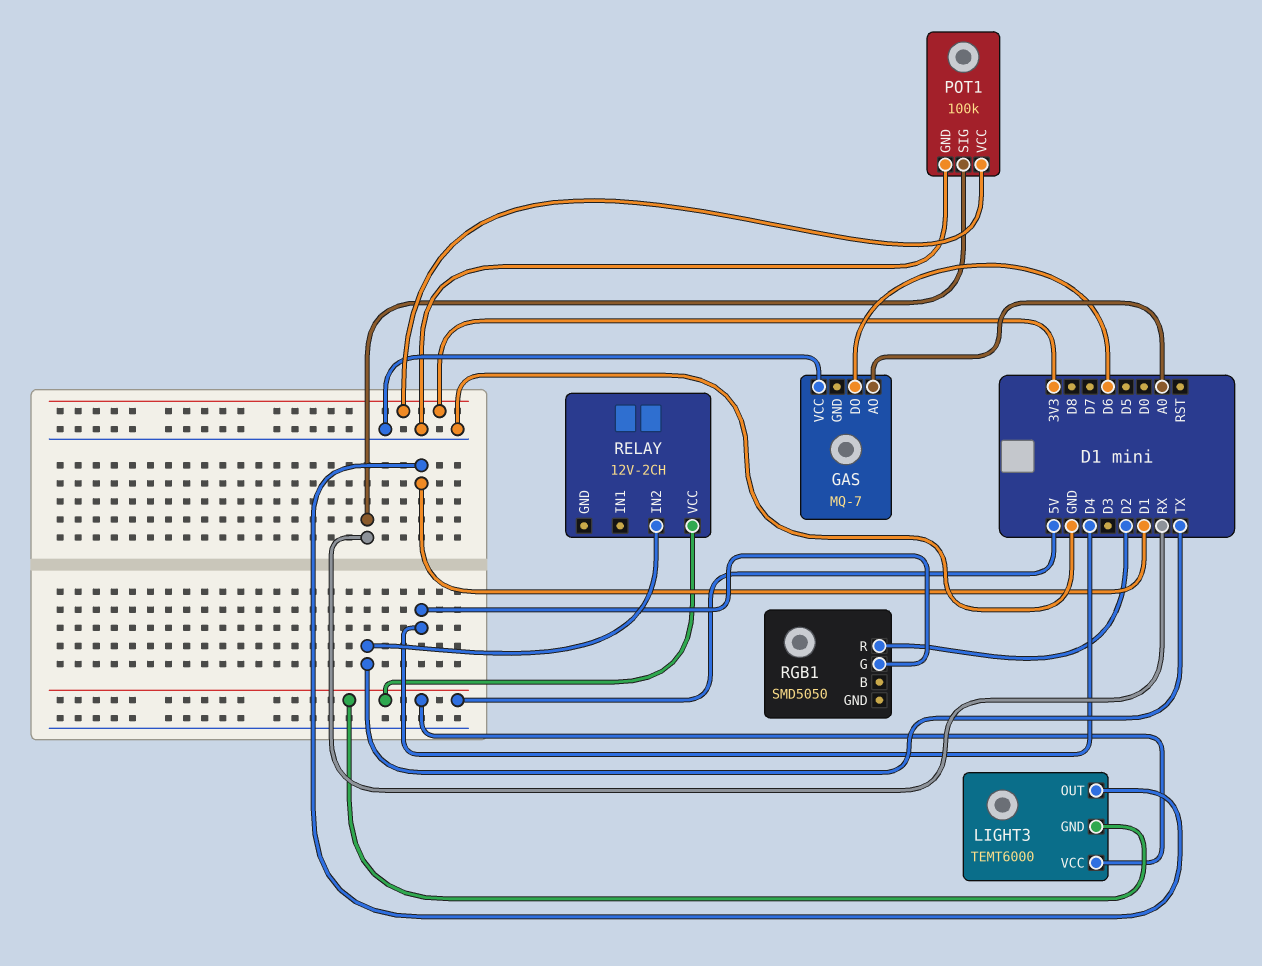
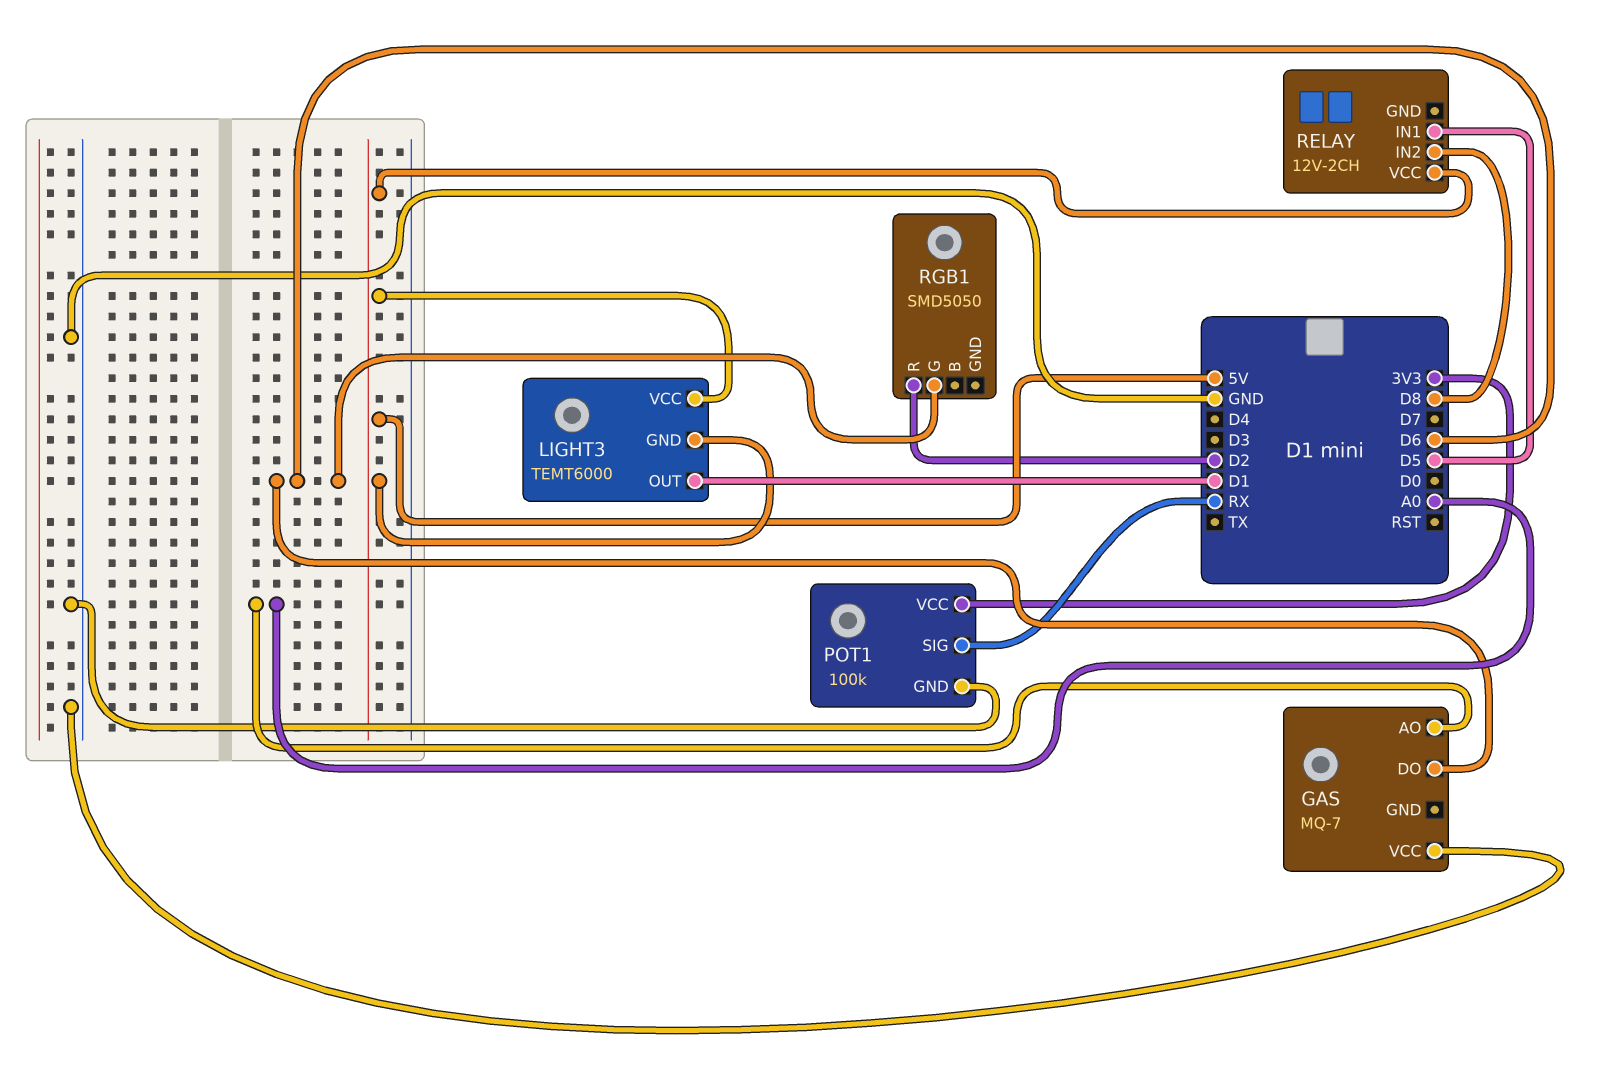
RELAY pin IN1: none -> D5
RELAY pin IN2: TX -> D8
RGB1 pin G: D4 -> D6

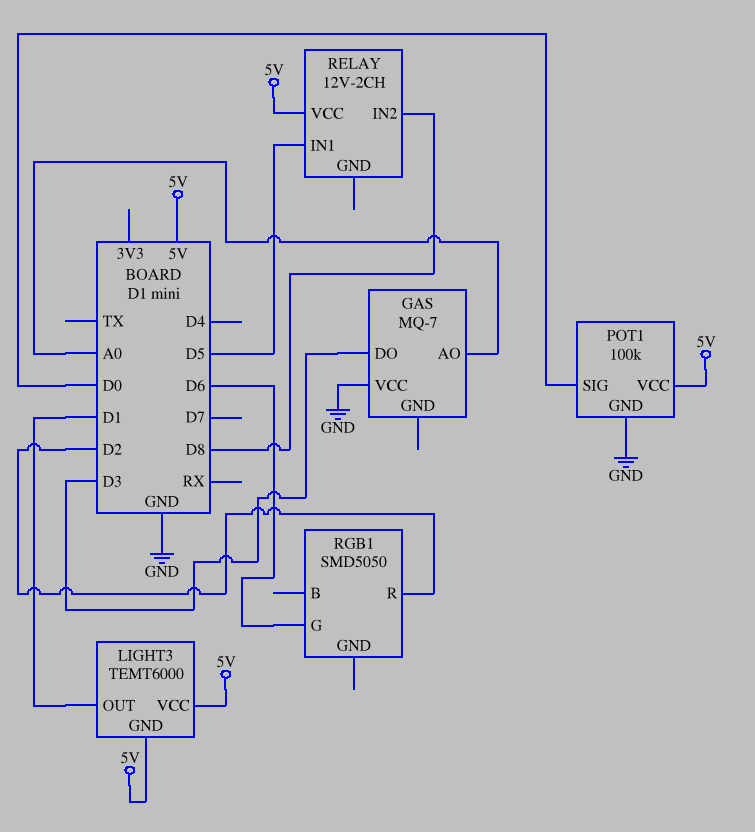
GAS pin DO: D6 -> D3
POT1 pin SIG: RX -> D0
POT1 pin VCC: 3V3 -> 5V

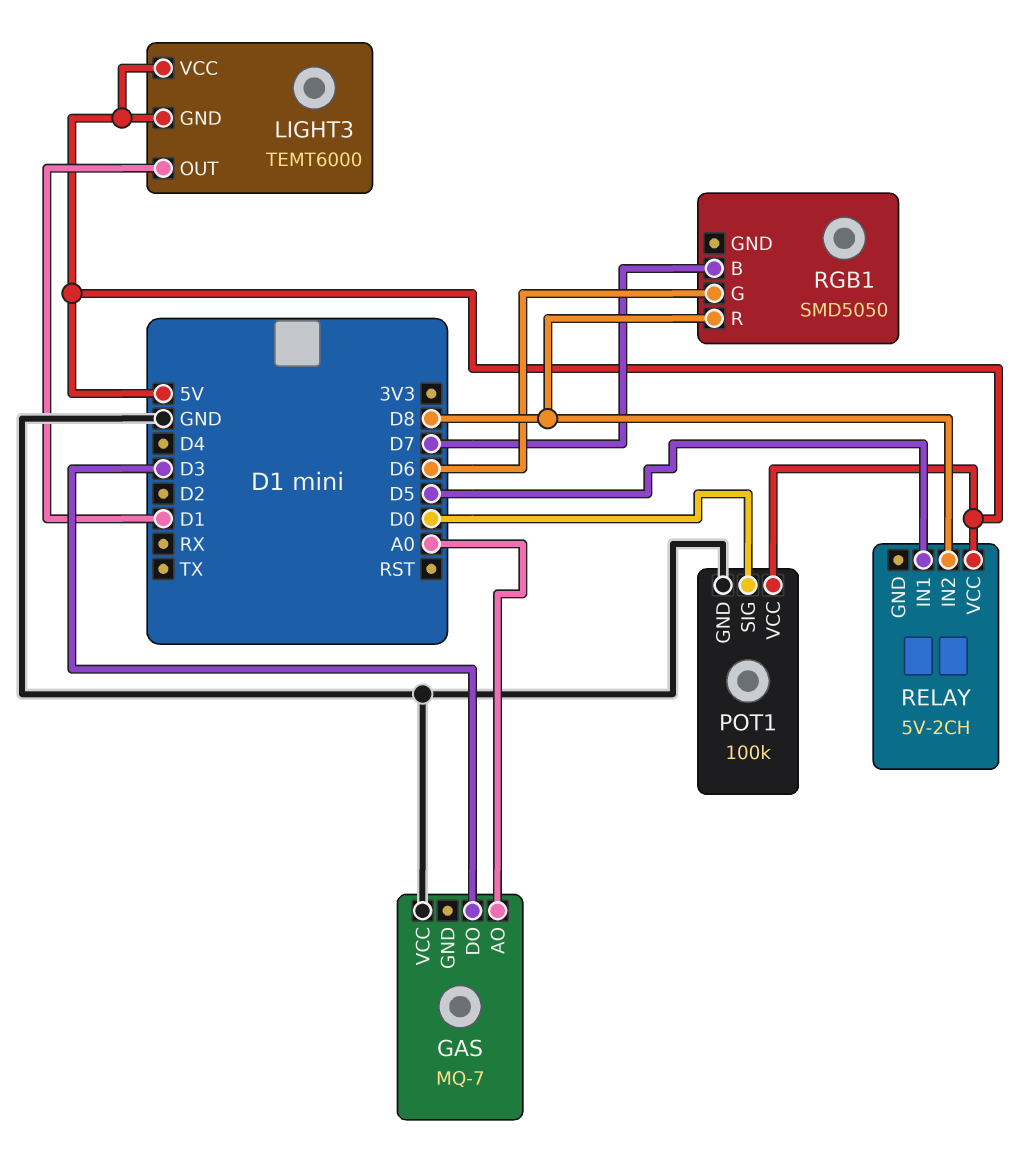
RELAY: 12V-2CH -> 5V-2CH
RGB1 pin B: none -> D7
RGB1 pin R: D2 -> D8

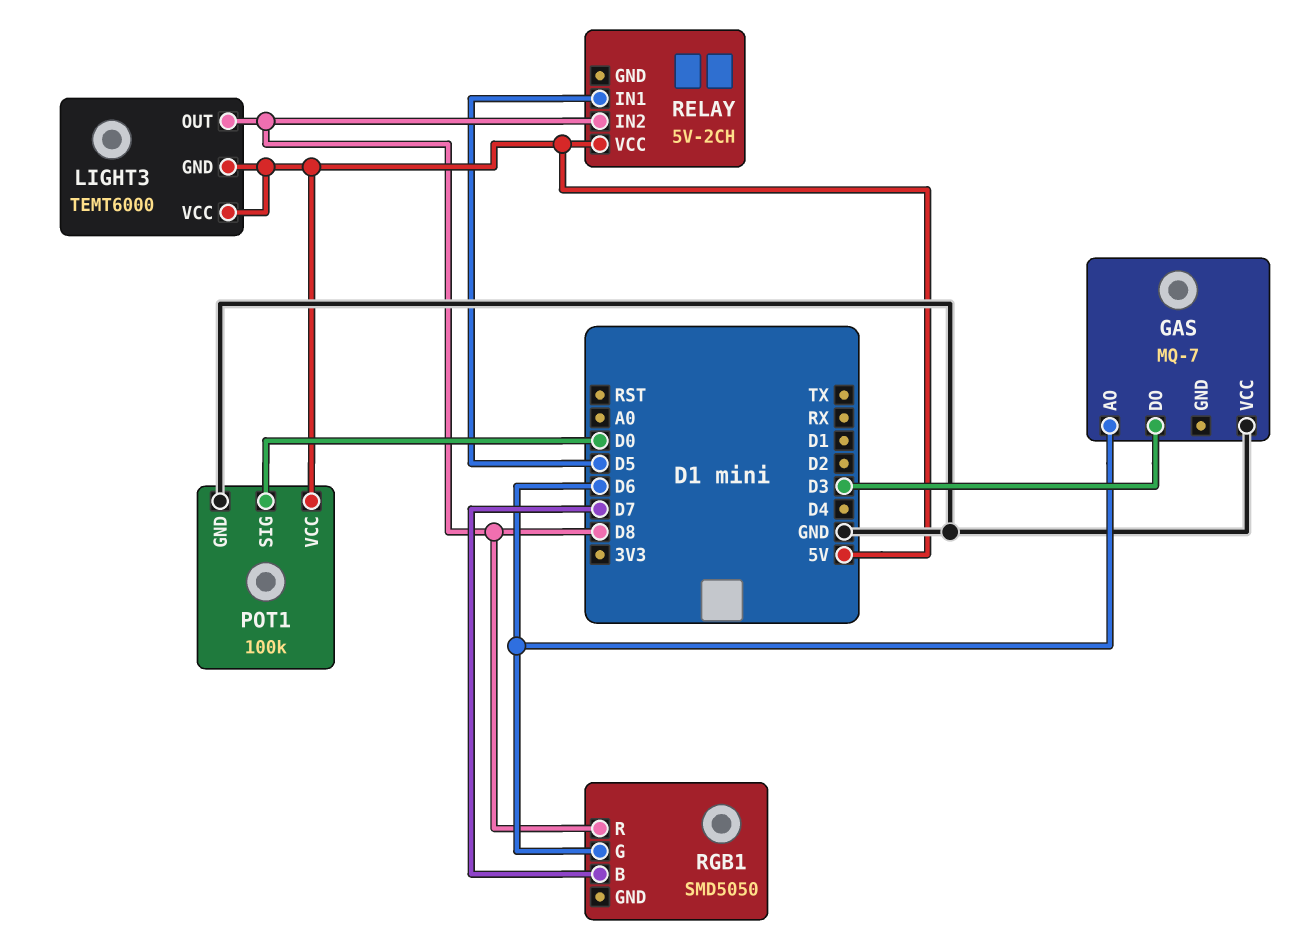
GAS pin AO: A0 -> D6
LIGHT3 pin OUT: D1 -> D8

